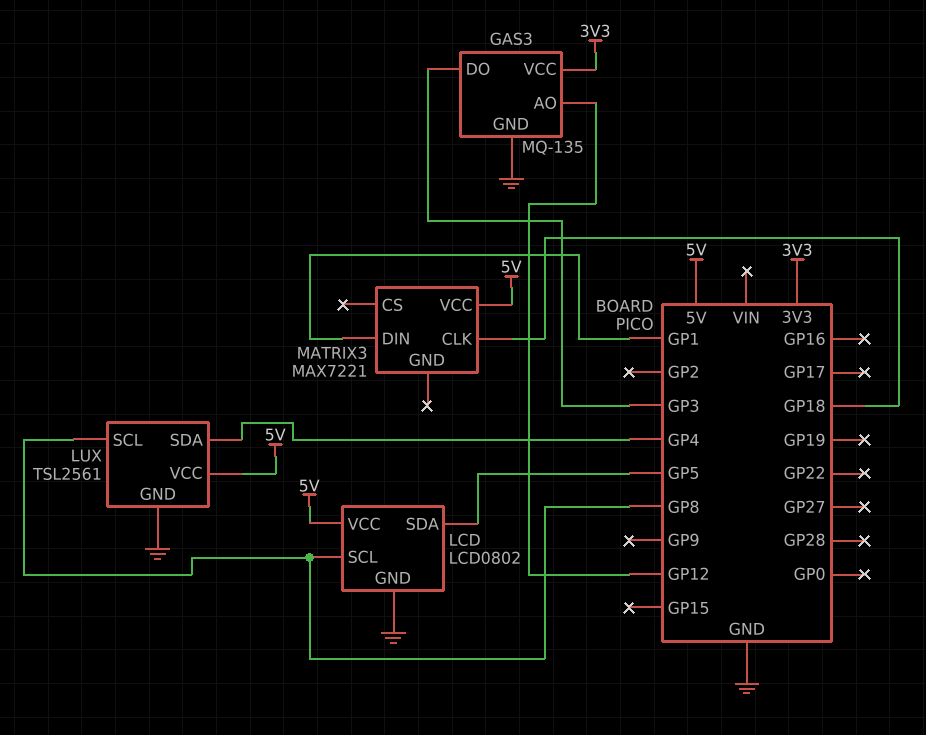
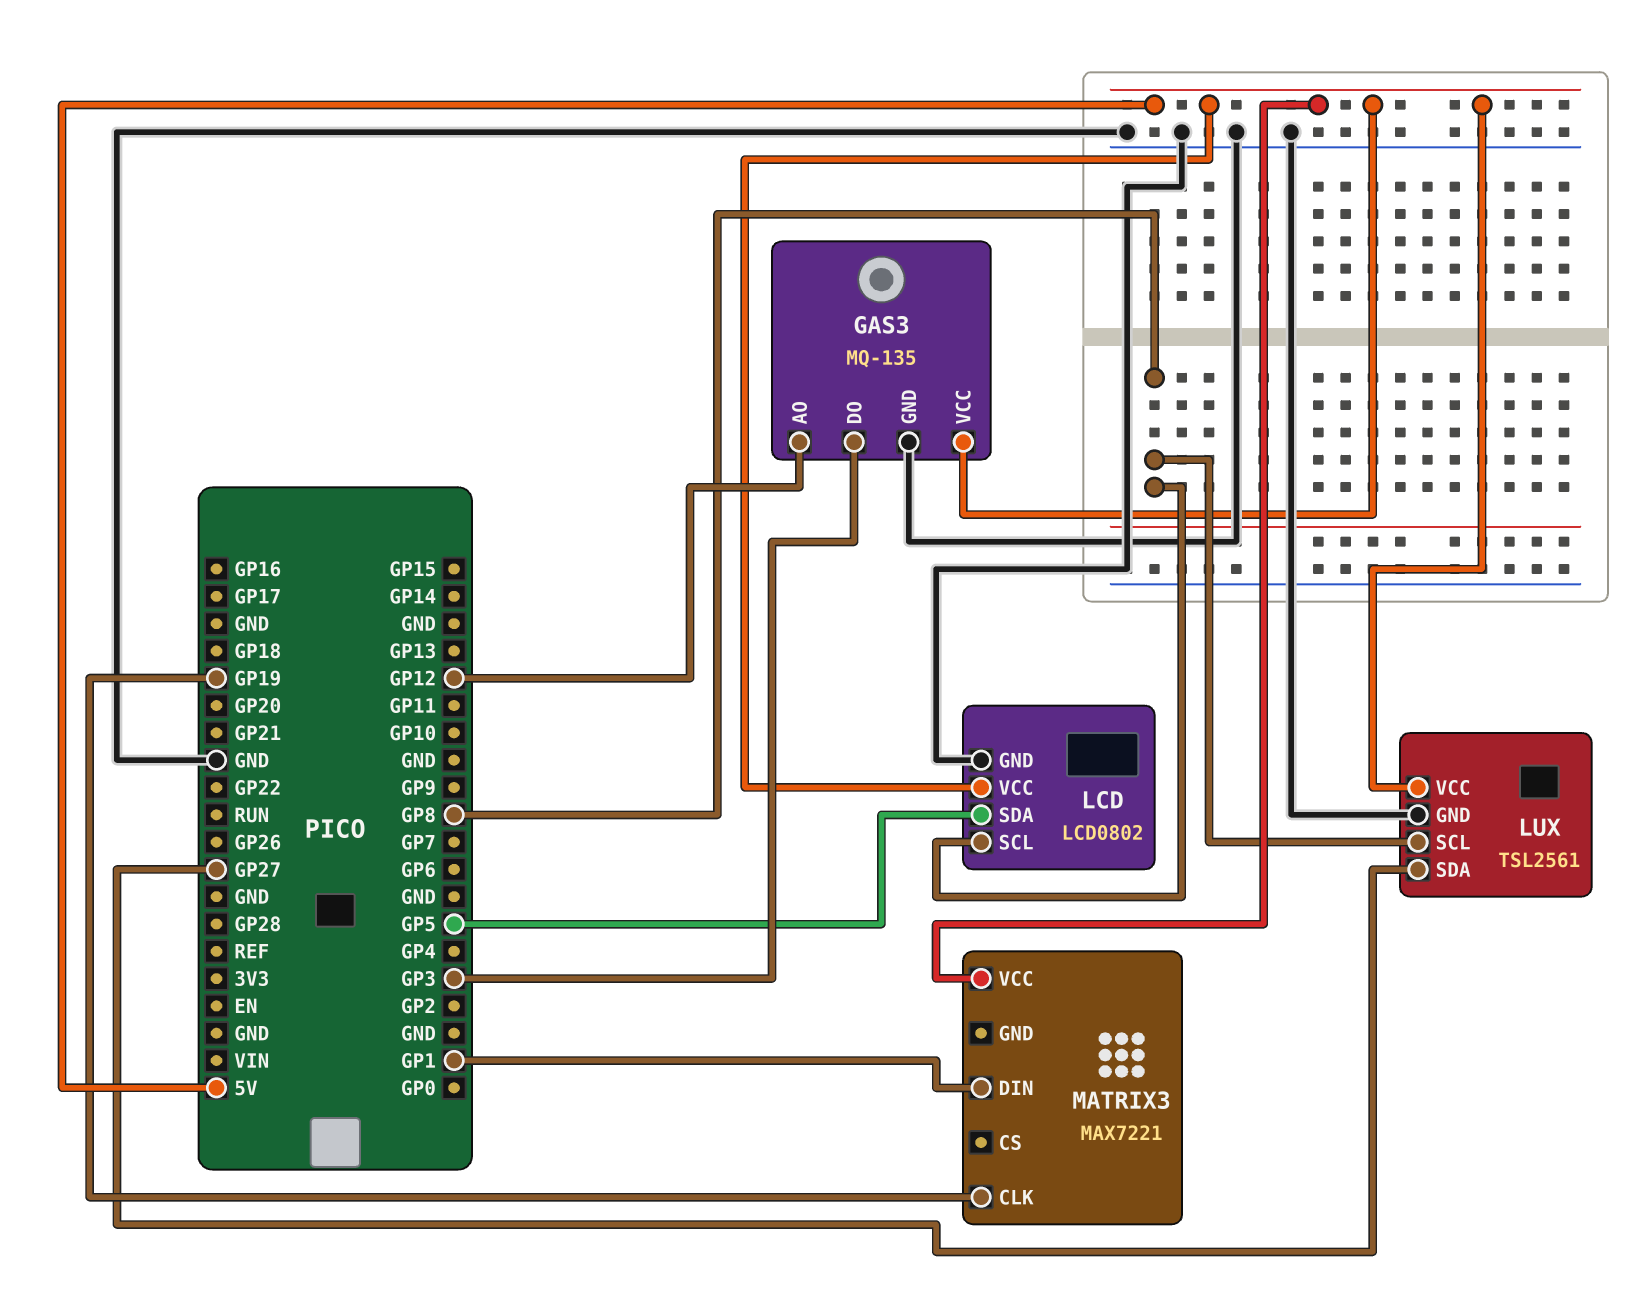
GAS3 pin VCC: 3V3 -> 5V
LUX pin SDA: GP4 -> GP27
MATRIX3 pin CLK: GP18 -> GP19

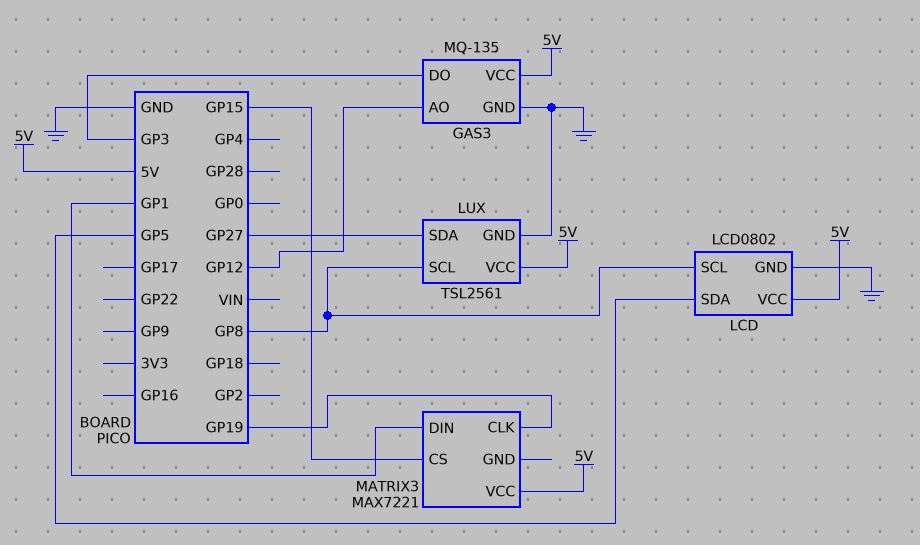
MATRIX3 pin CS: none -> GP15

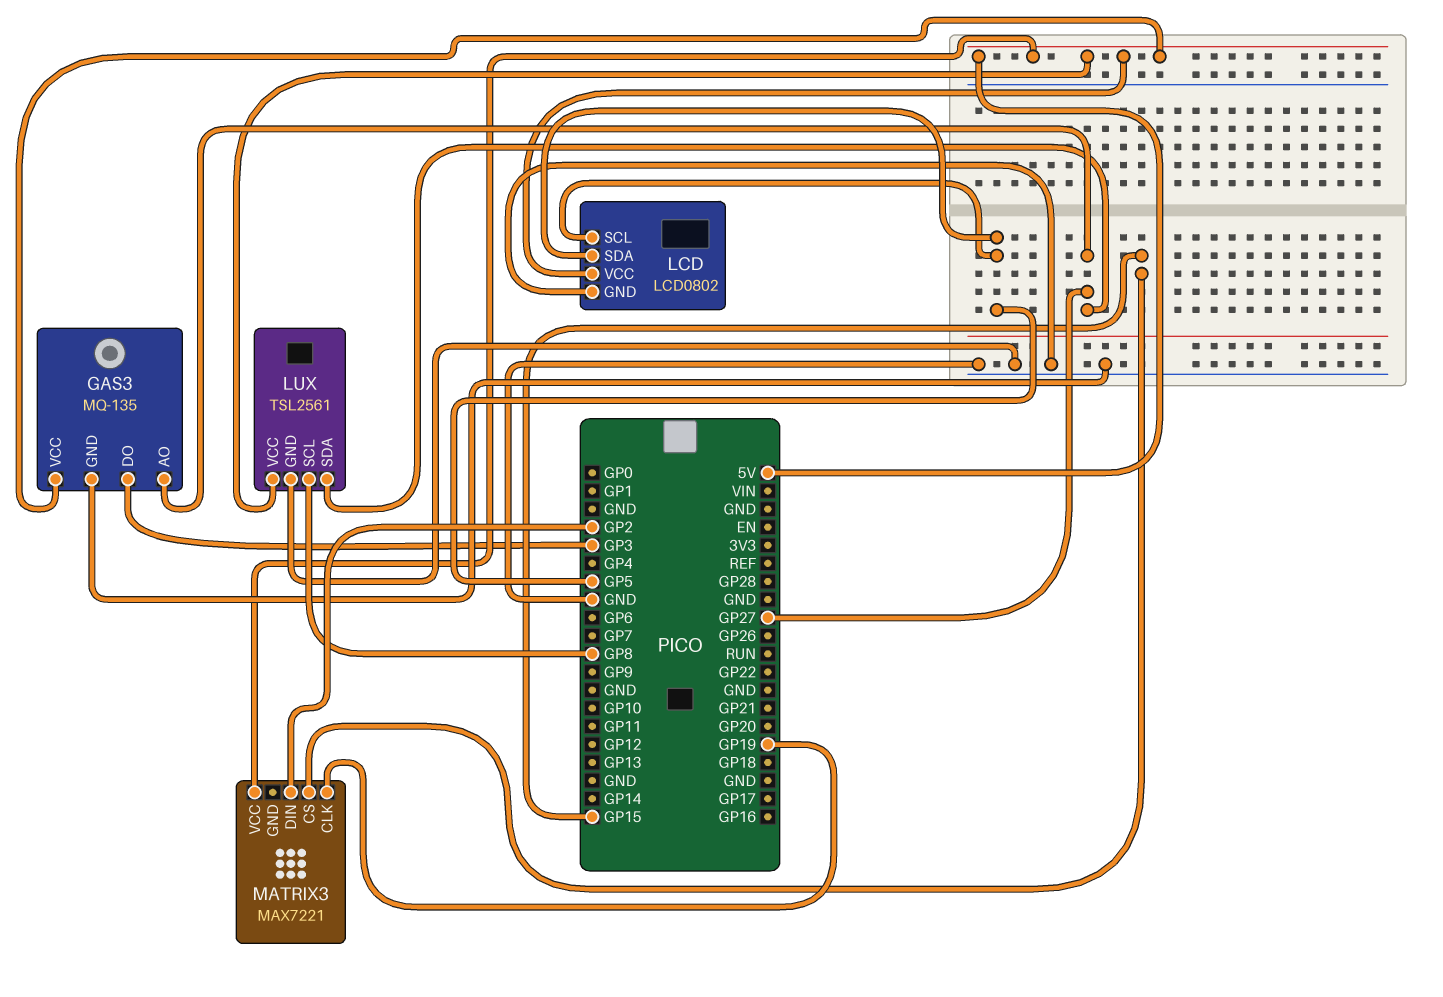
GAS3 pin AO: GP12 -> GP27
LCD pin SCL: GP8 -> GP5
MATRIX3 pin DIN: GP1 -> GP2

